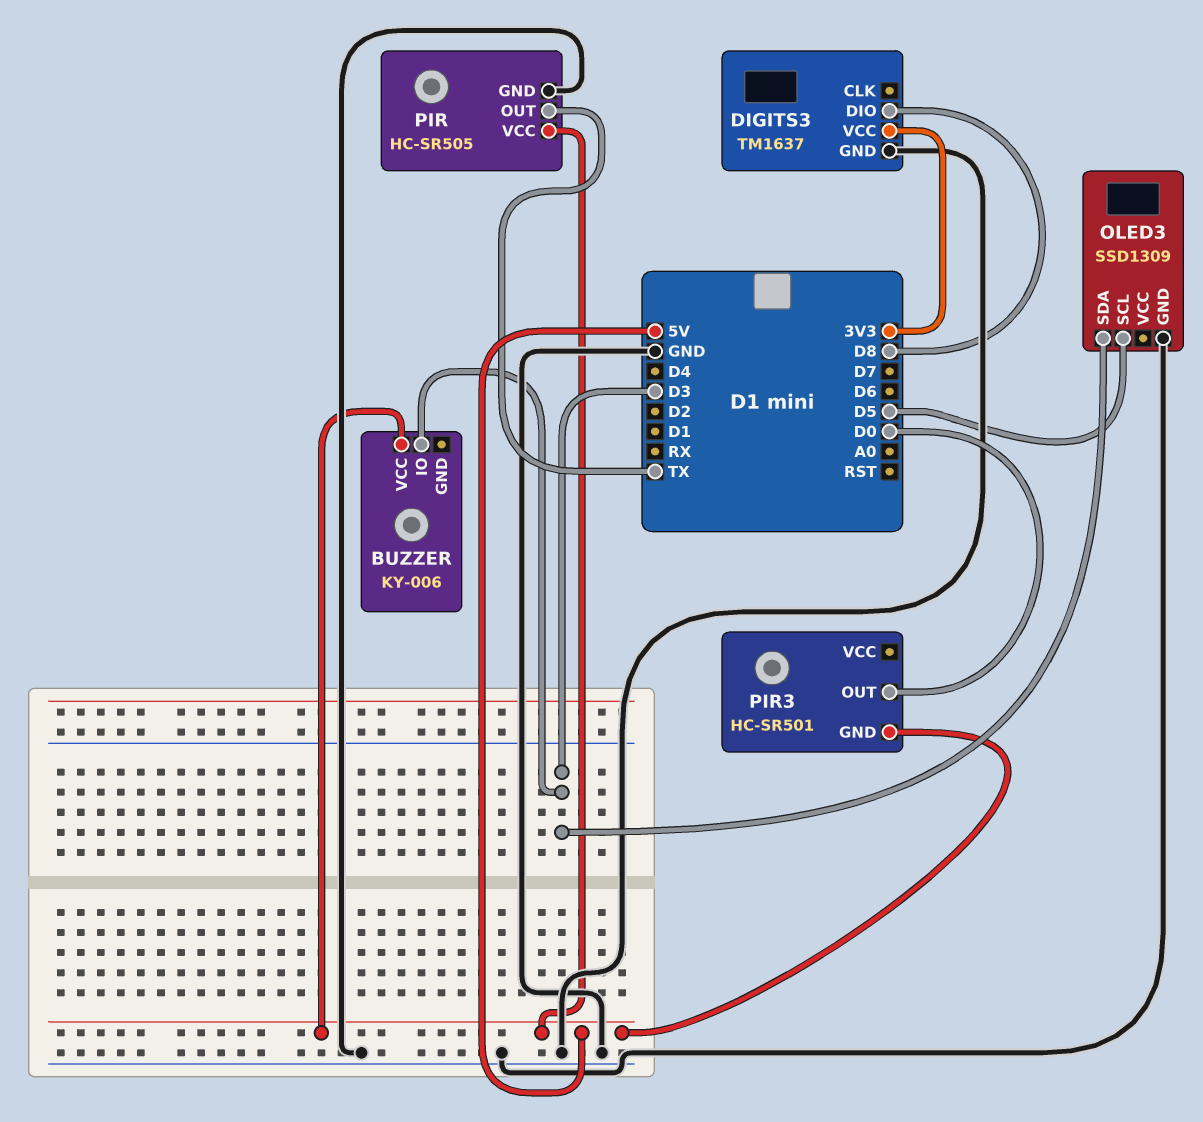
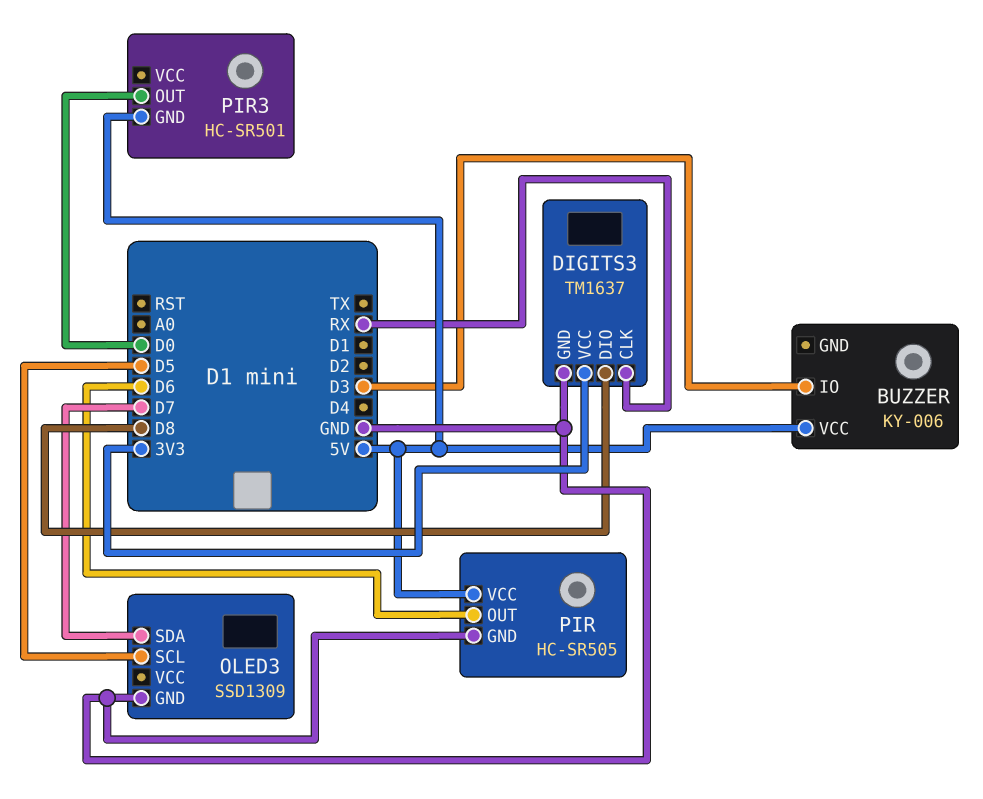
DIGITS3 pin CLK: none -> RX
OLED3 pin SDA: D3 -> D7
PIR pin OUT: TX -> D6

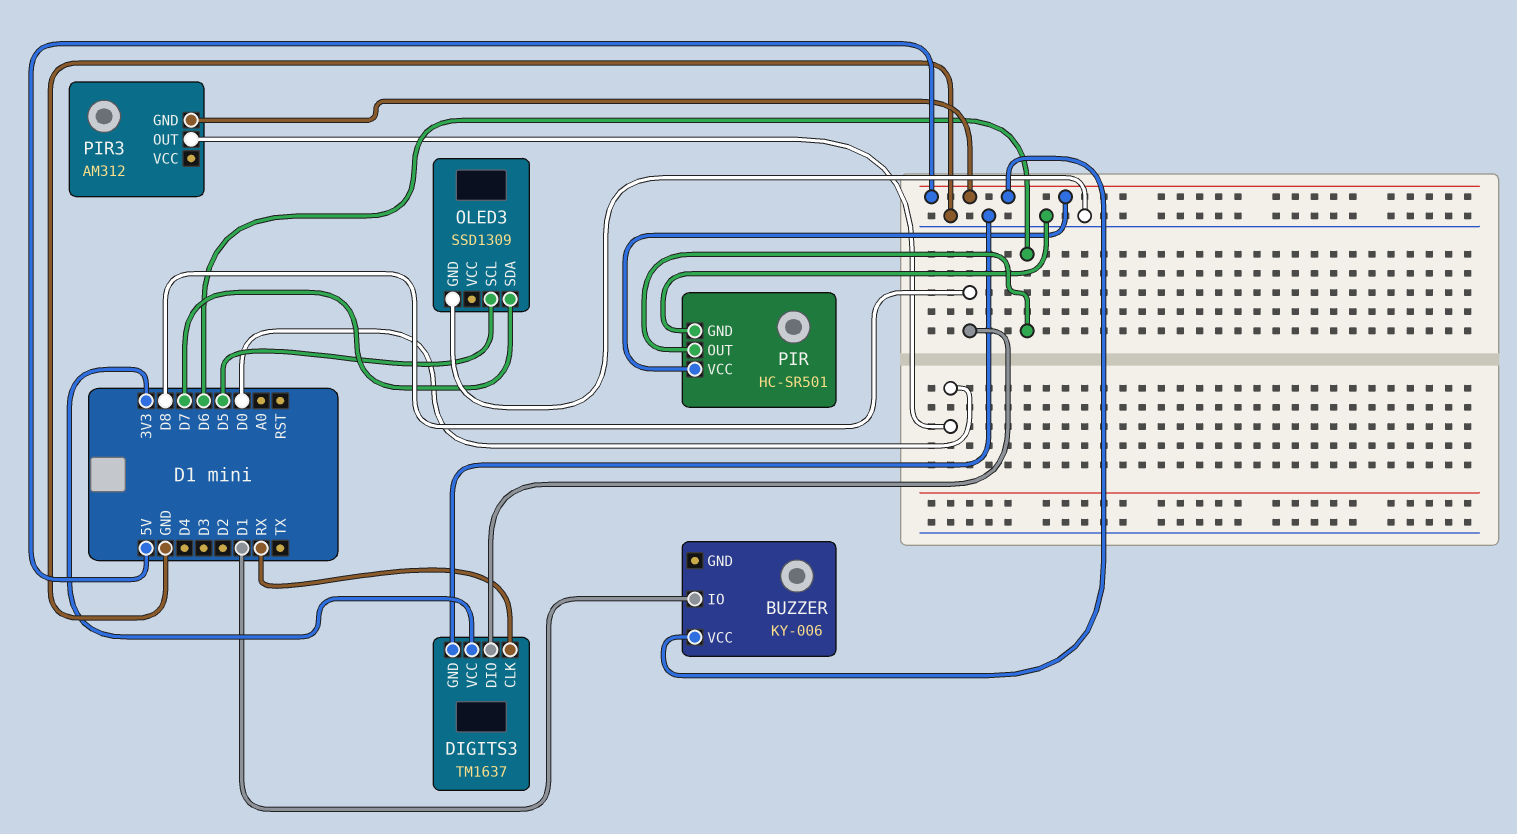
BUZZER pin IO: D3 -> D1
PIR: HC-SR505 -> HC-SR501
PIR3: HC-SR501 -> AM312

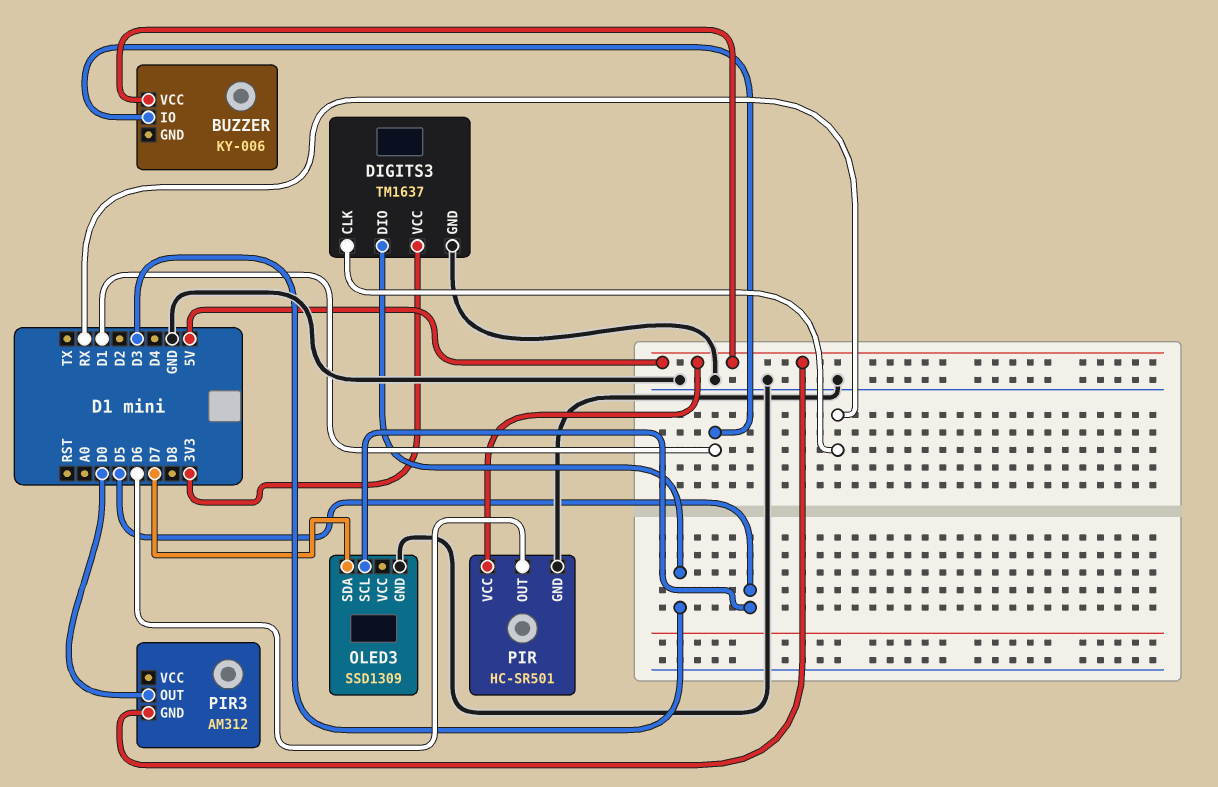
DIGITS3 pin DIO: D8 -> D3

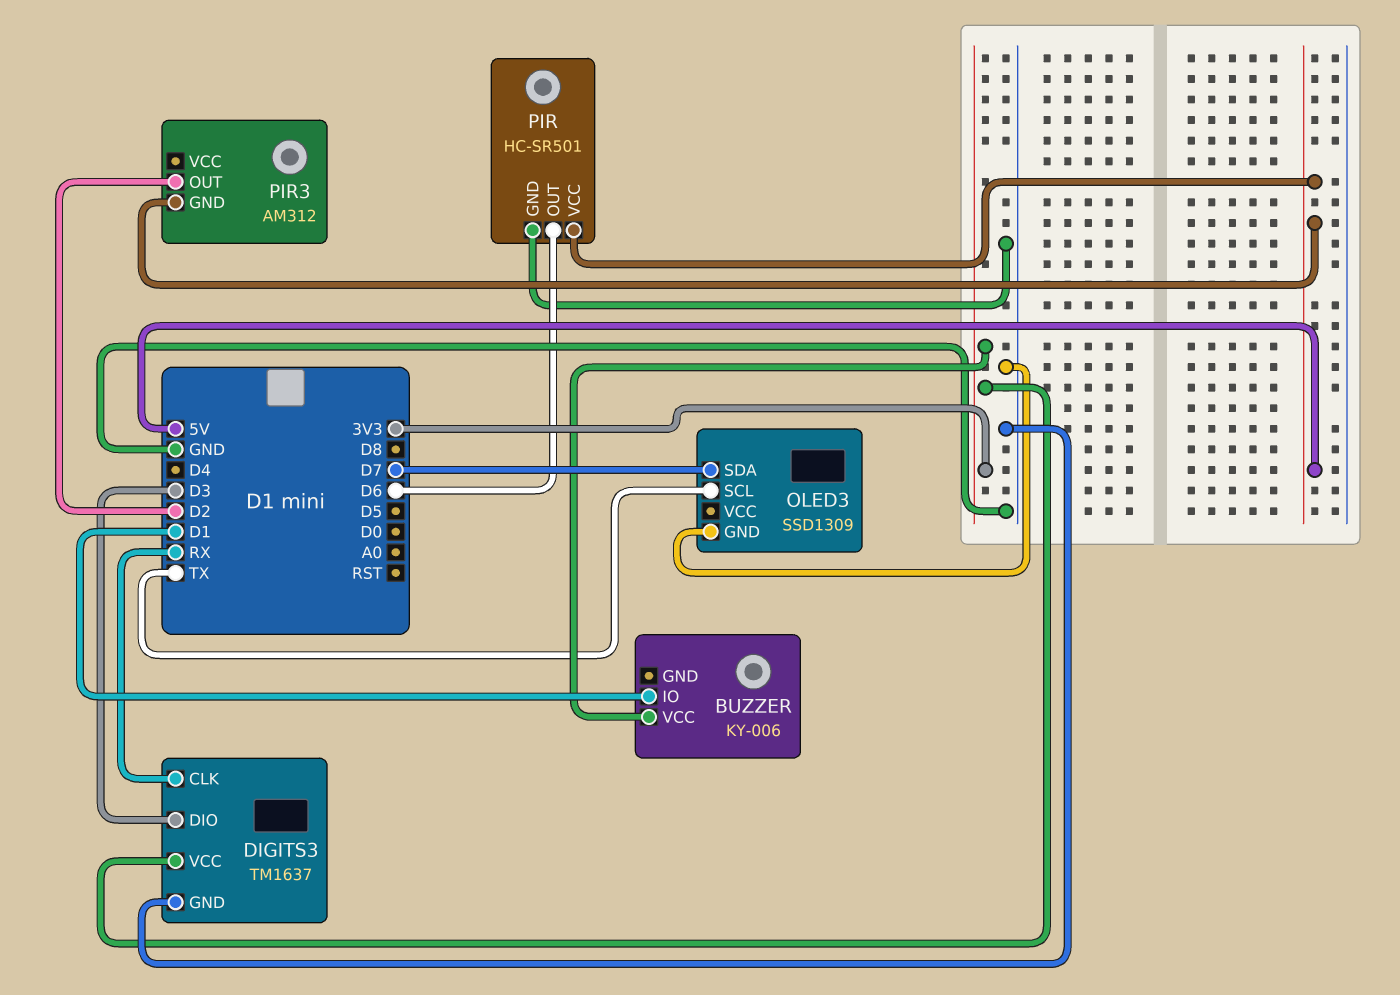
BUZZER pin VCC: 5V -> 3V3
OLED3 pin SCL: D5 -> TX
PIR3 pin OUT: D0 -> D2

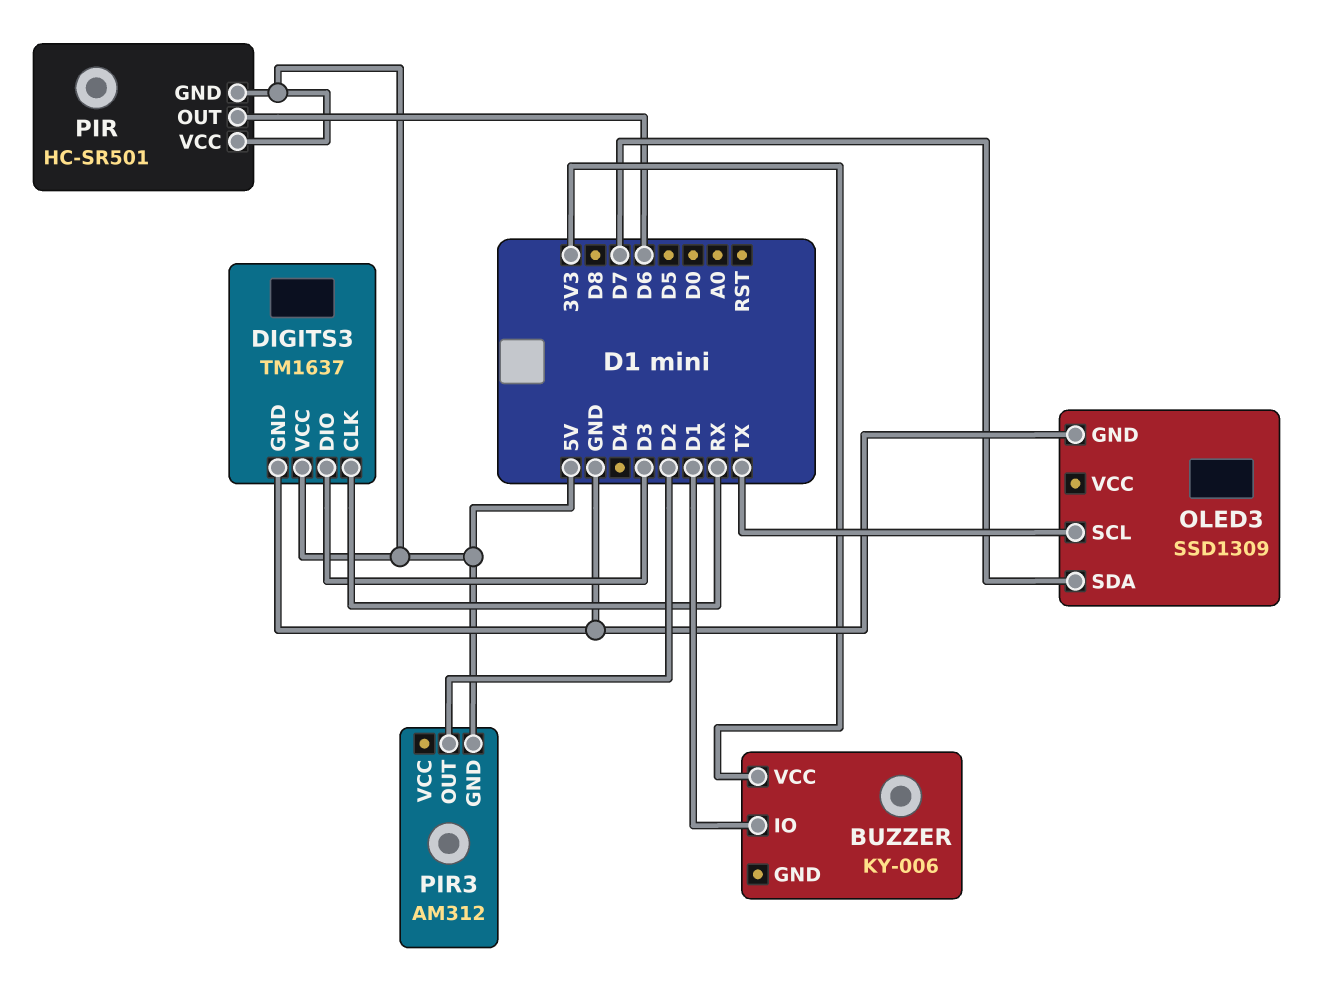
DIGITS3 pin VCC: 3V3 -> 5V
PIR pin GND: GND -> 5V

